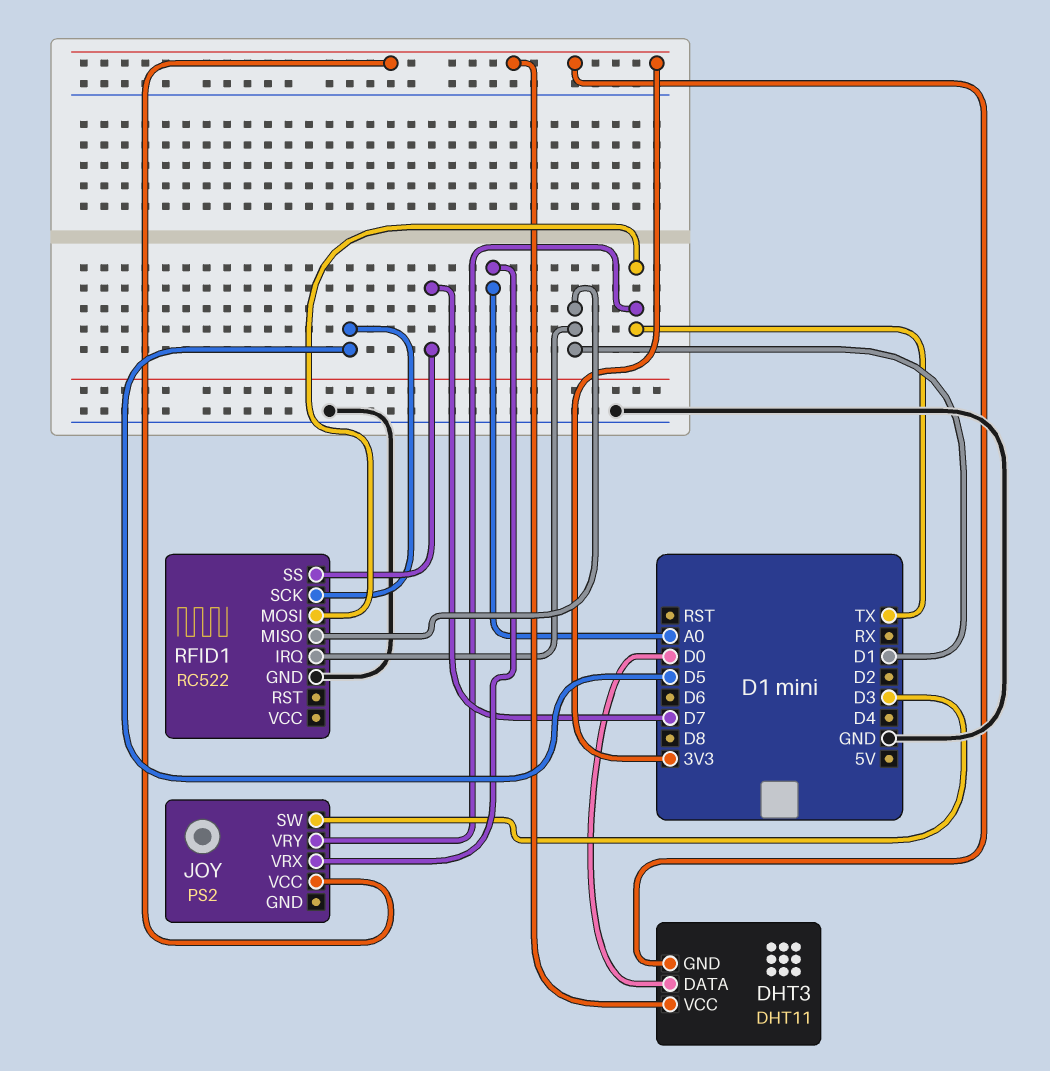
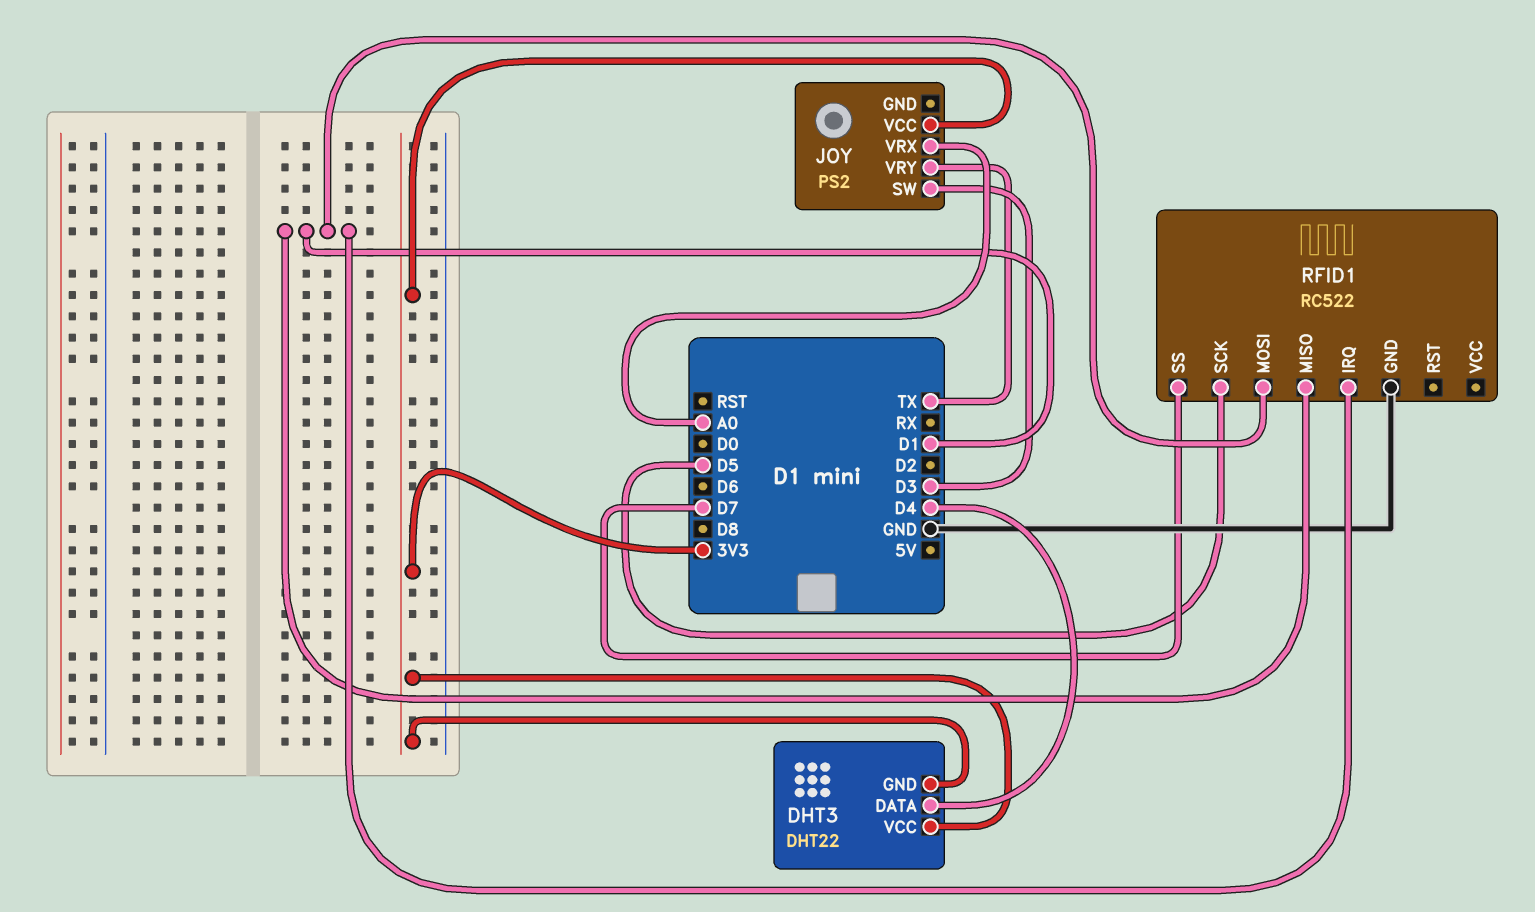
DHT3: DHT11 -> DHT22
DHT3 pin DATA: D0 -> D4
RFID1 pin MOSI: TX -> D1

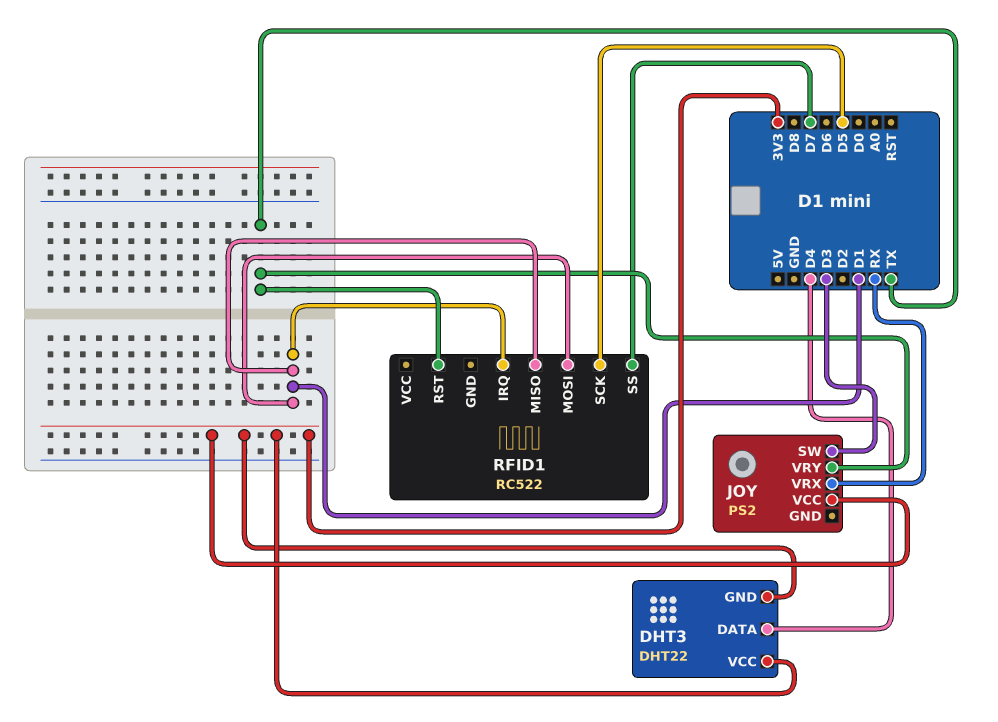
JOY pin VRX: A0 -> RX
RFID1 pin GND: GND -> none
RFID1 pin RST: none -> TX

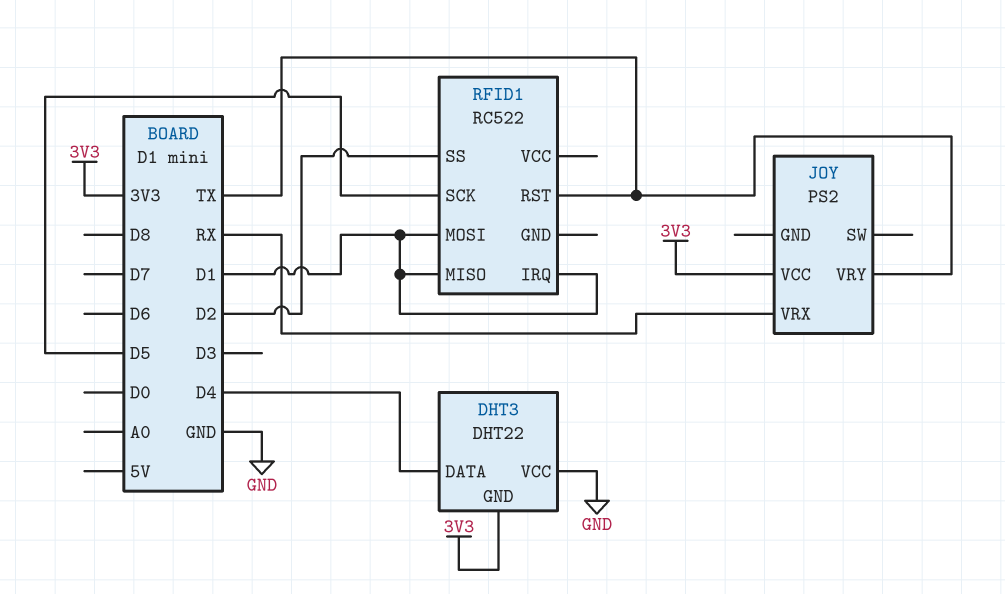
DHT3 pin VCC: 3V3 -> GND
JOY pin SW: D3 -> none
RFID1 pin SS: D7 -> D2

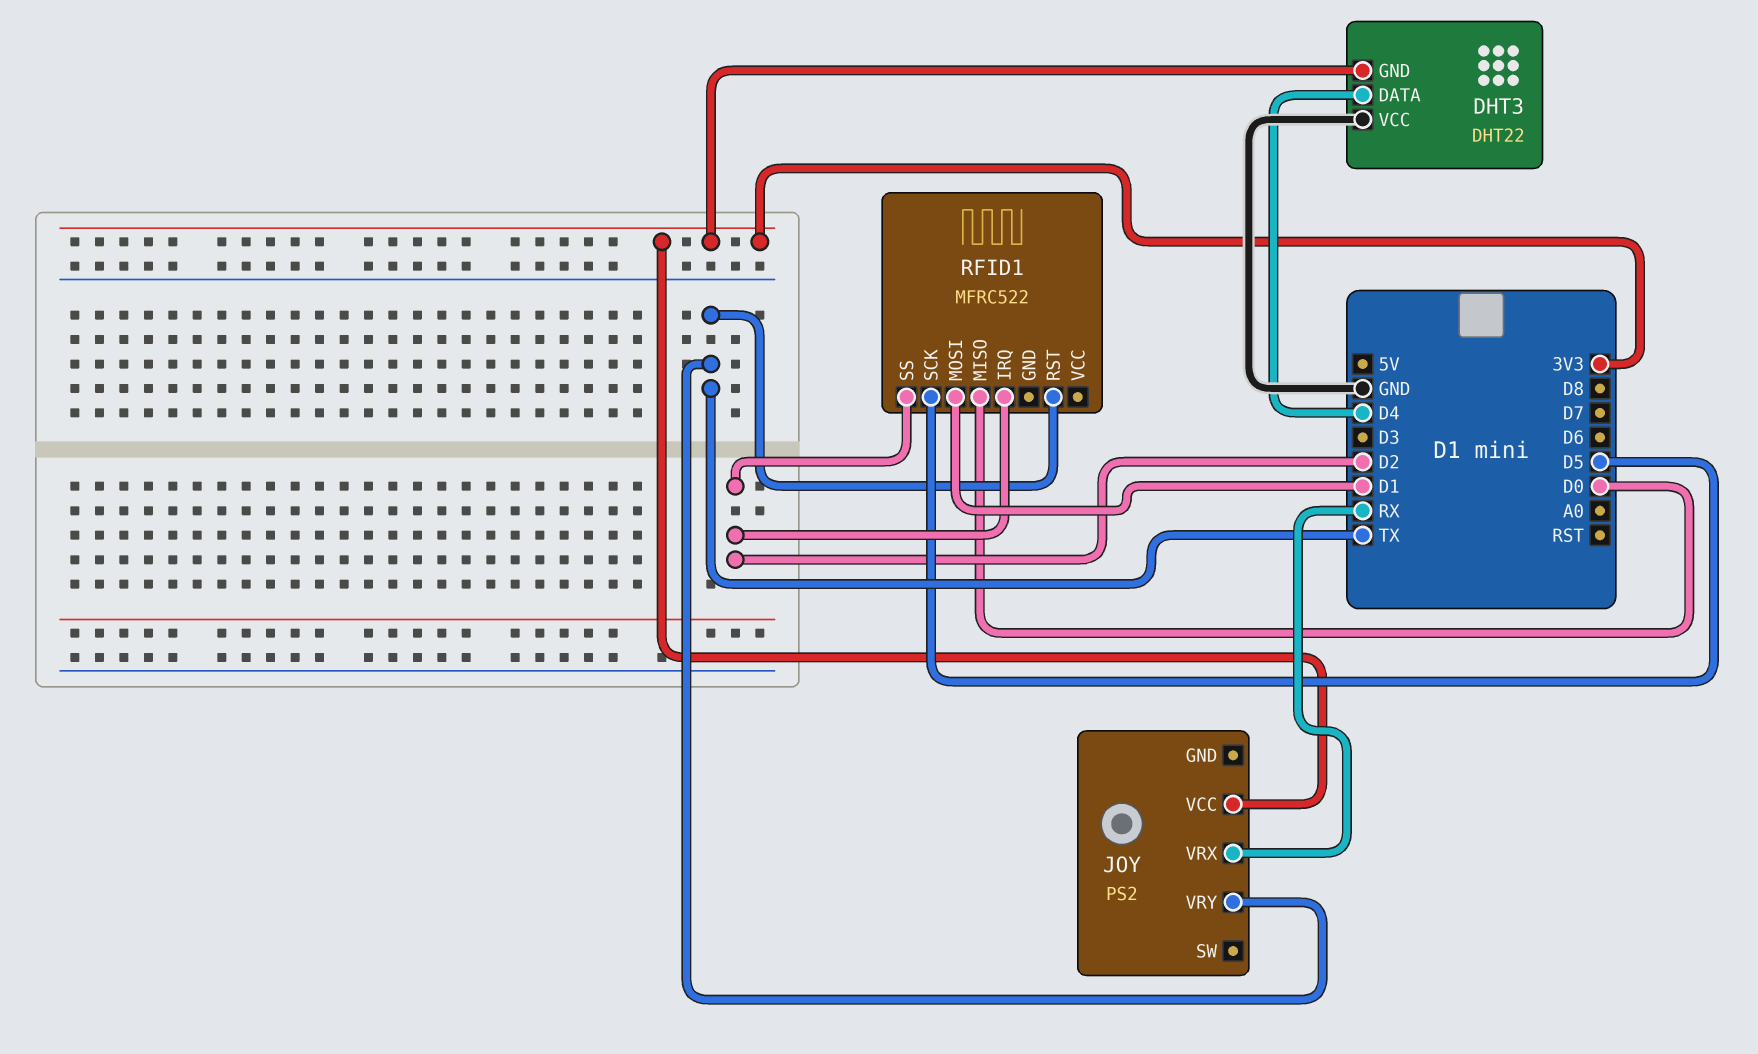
RFID1: RC522 -> MFRC522
RFID1 pin IRQ: D1 -> D2
RFID1 pin MISO: D1 -> D0

